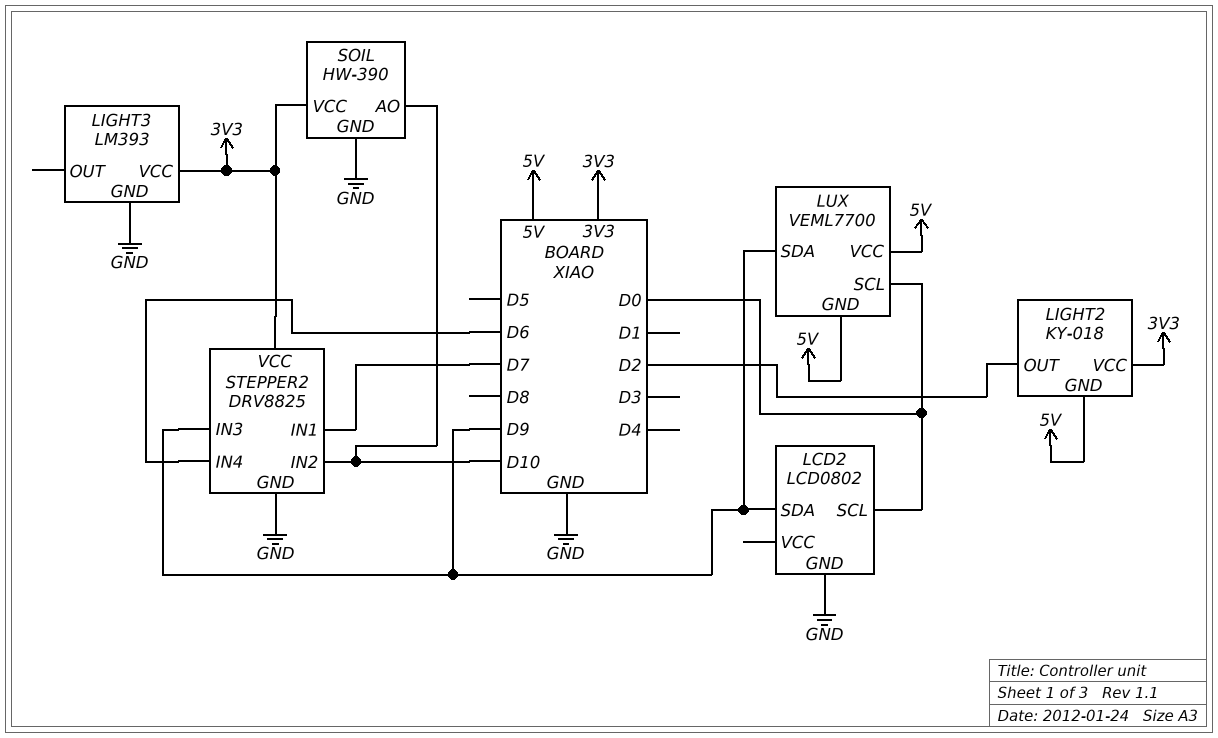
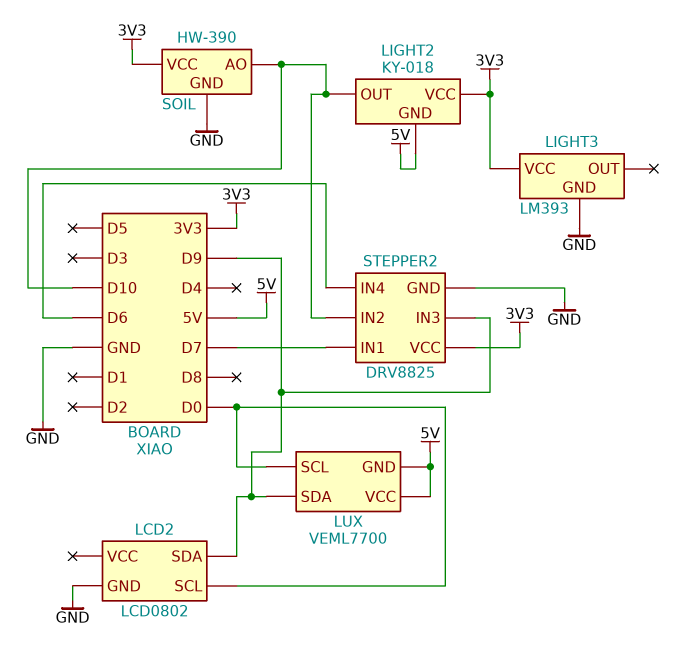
LIGHT2 pin OUT: D2 -> D10

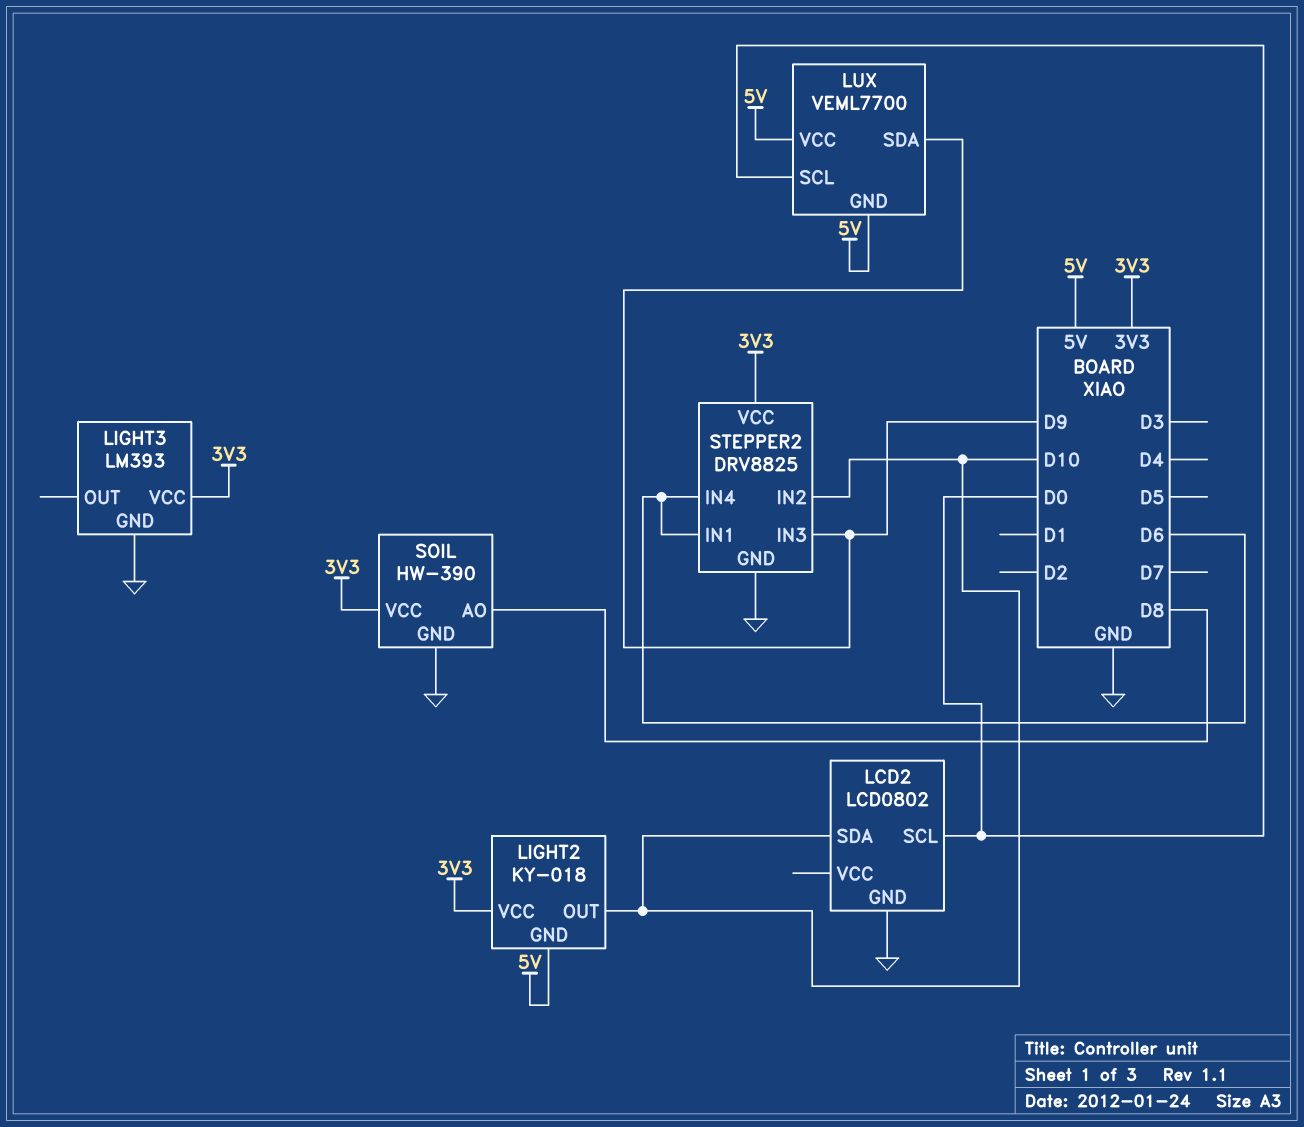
LCD2 pin SDA: D9 -> D10
SOIL pin AO: D10 -> D8
STEPPER2 pin IN1: D7 -> D6

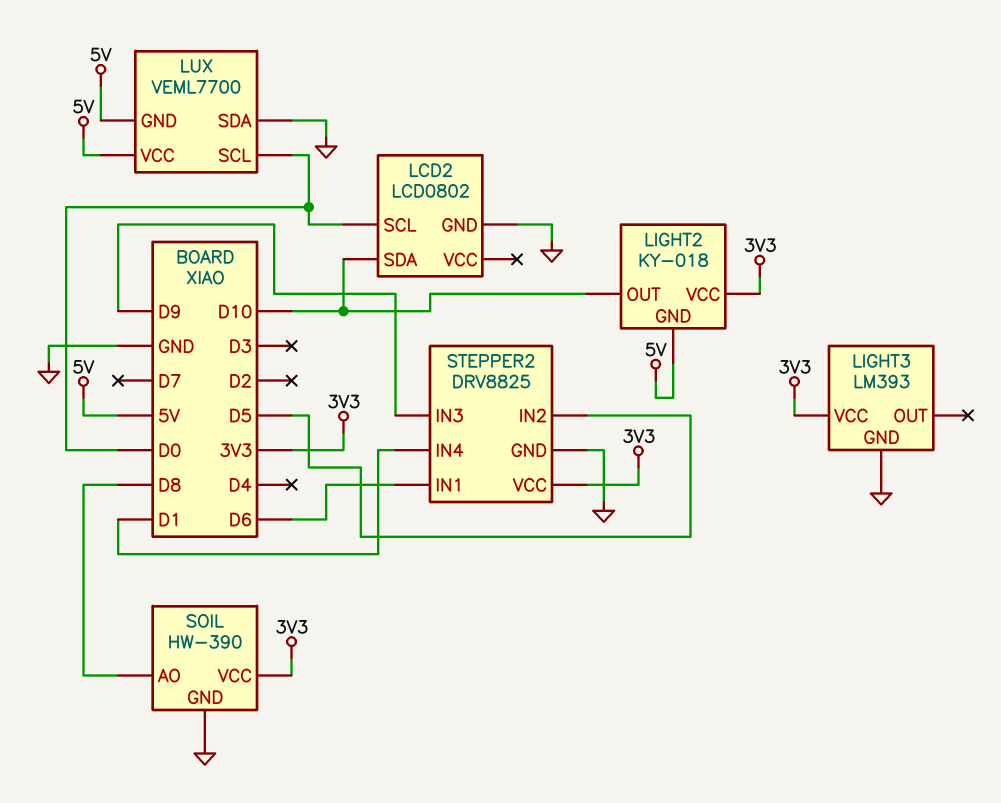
LUX pin SDA: D9 -> GND
STEPPER2 pin IN2: D10 -> D5
STEPPER2 pin IN4: D6 -> D1

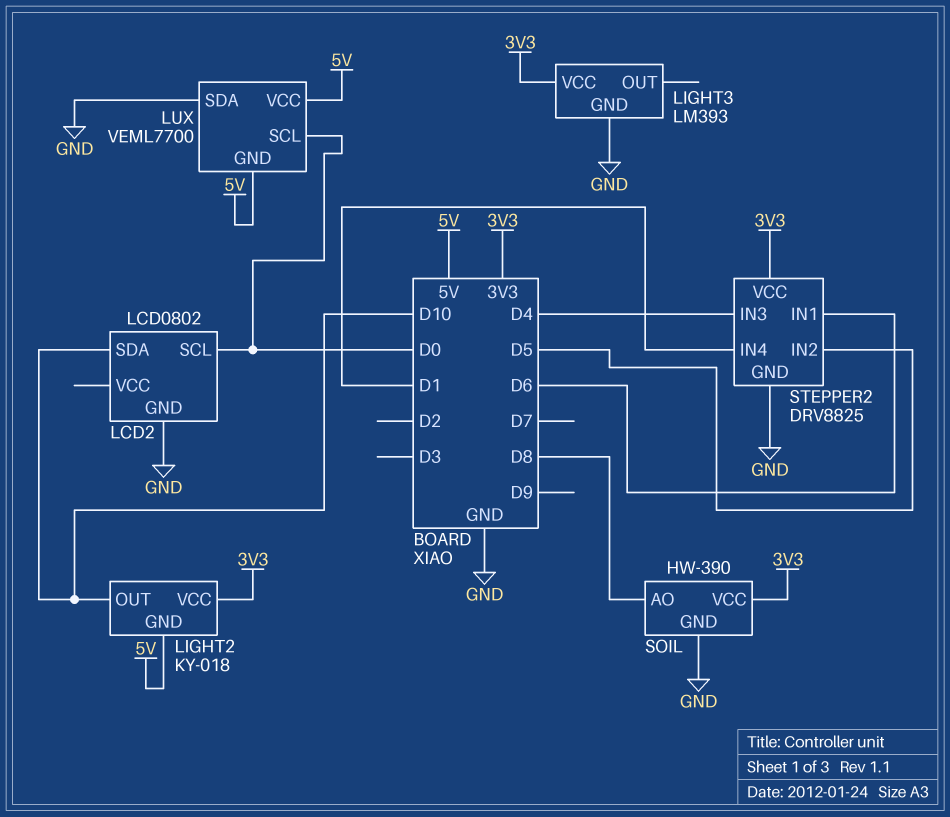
STEPPER2 pin IN3: D9 -> D4

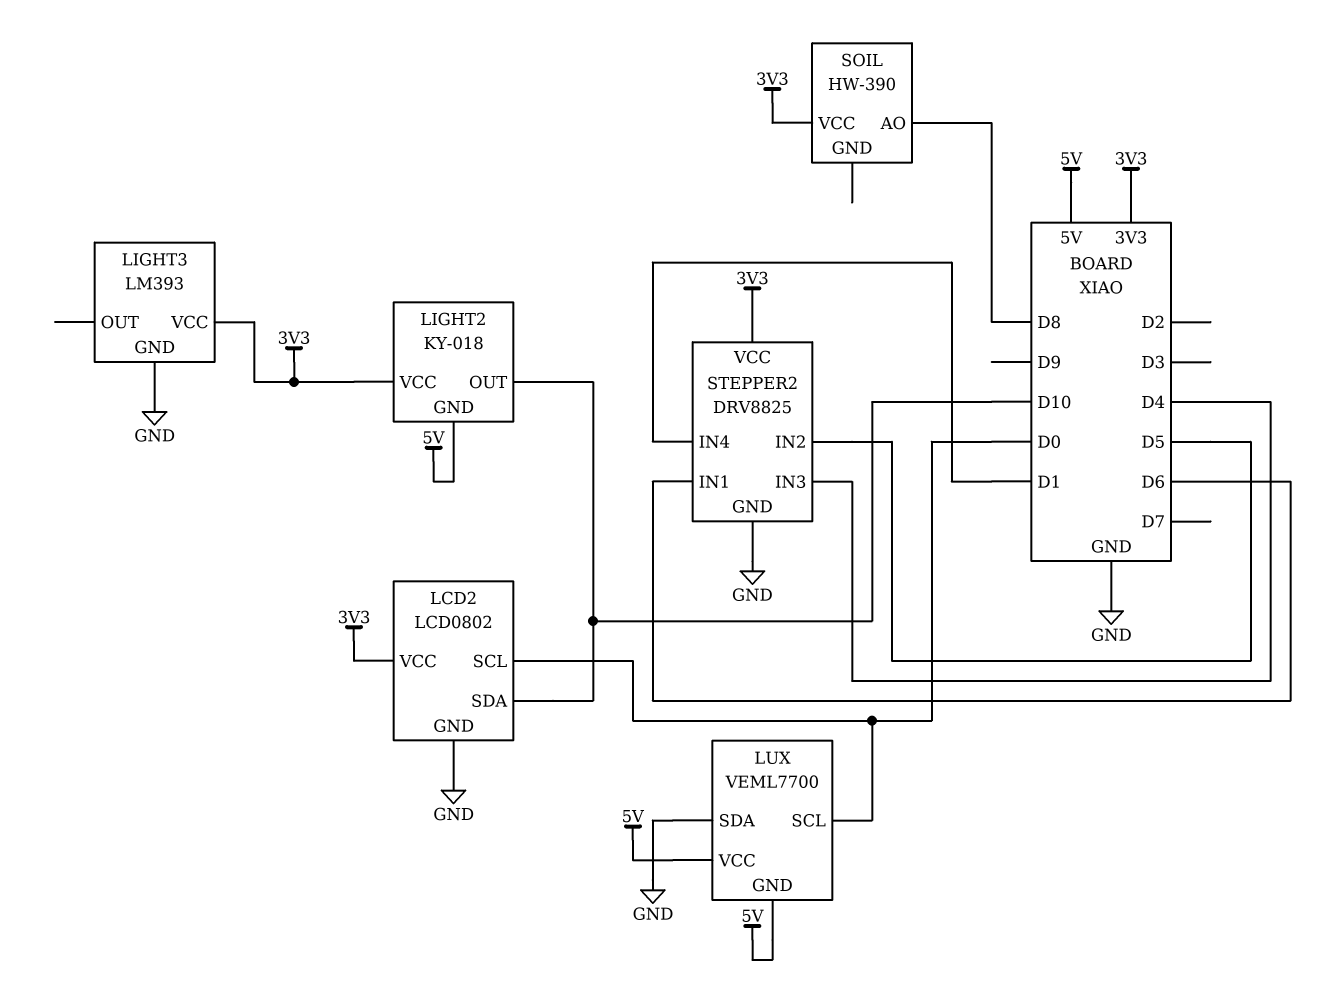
LCD2 pin VCC: none -> 3V3
SOIL pin GND: GND -> none

